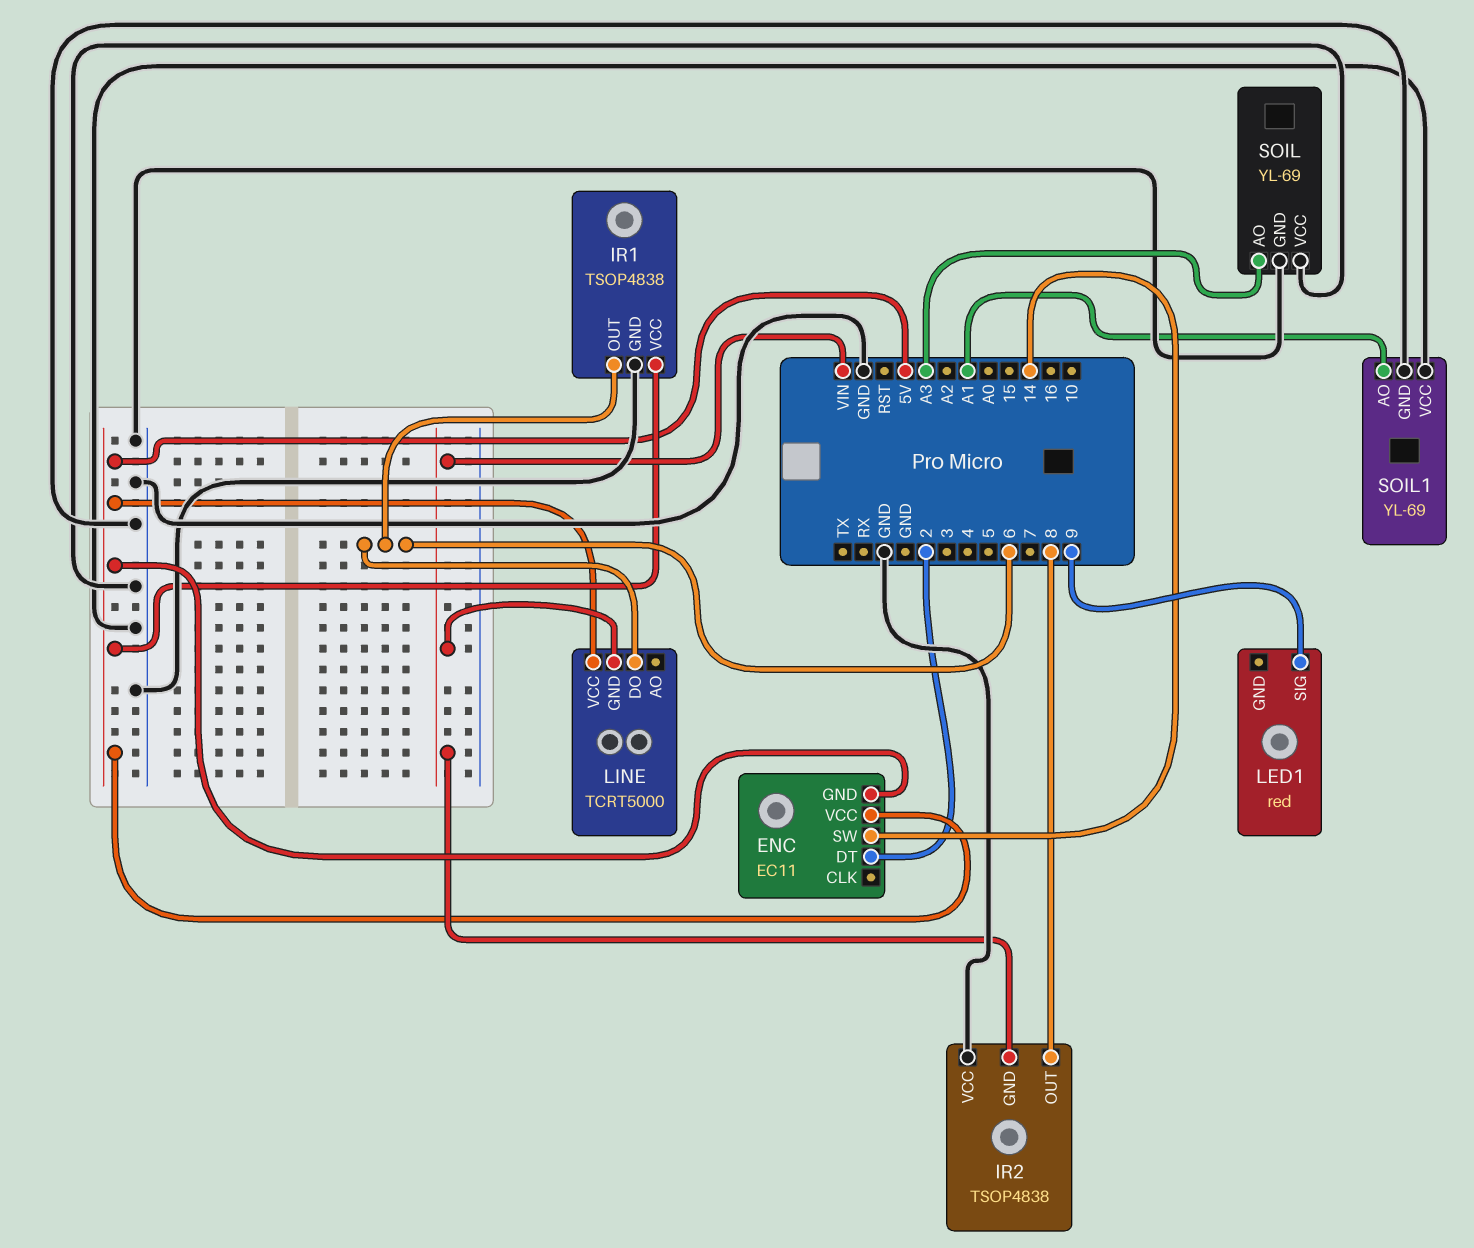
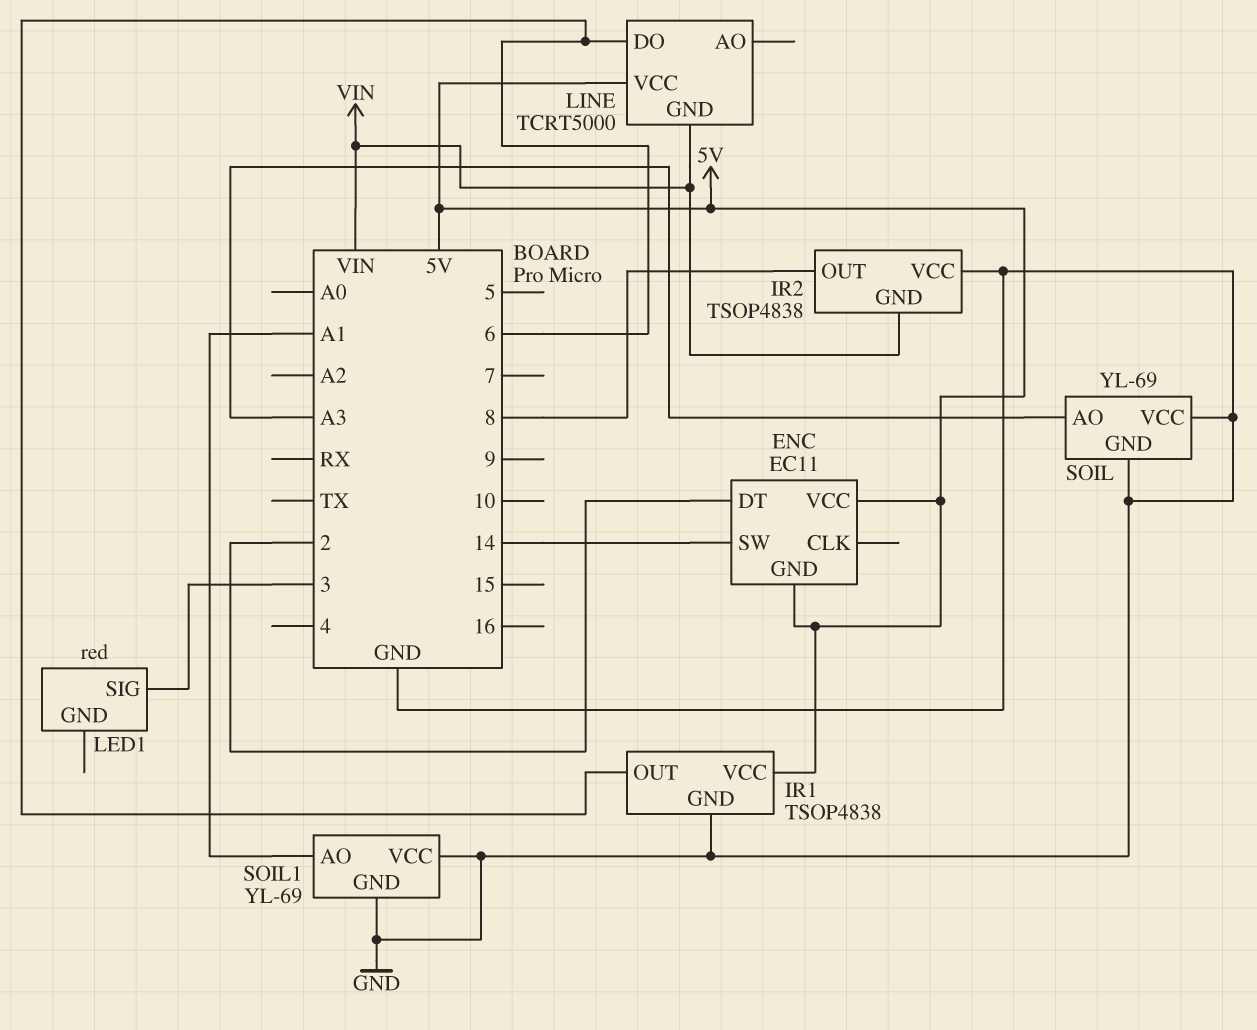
LED1 pin SIG: 9 -> 3

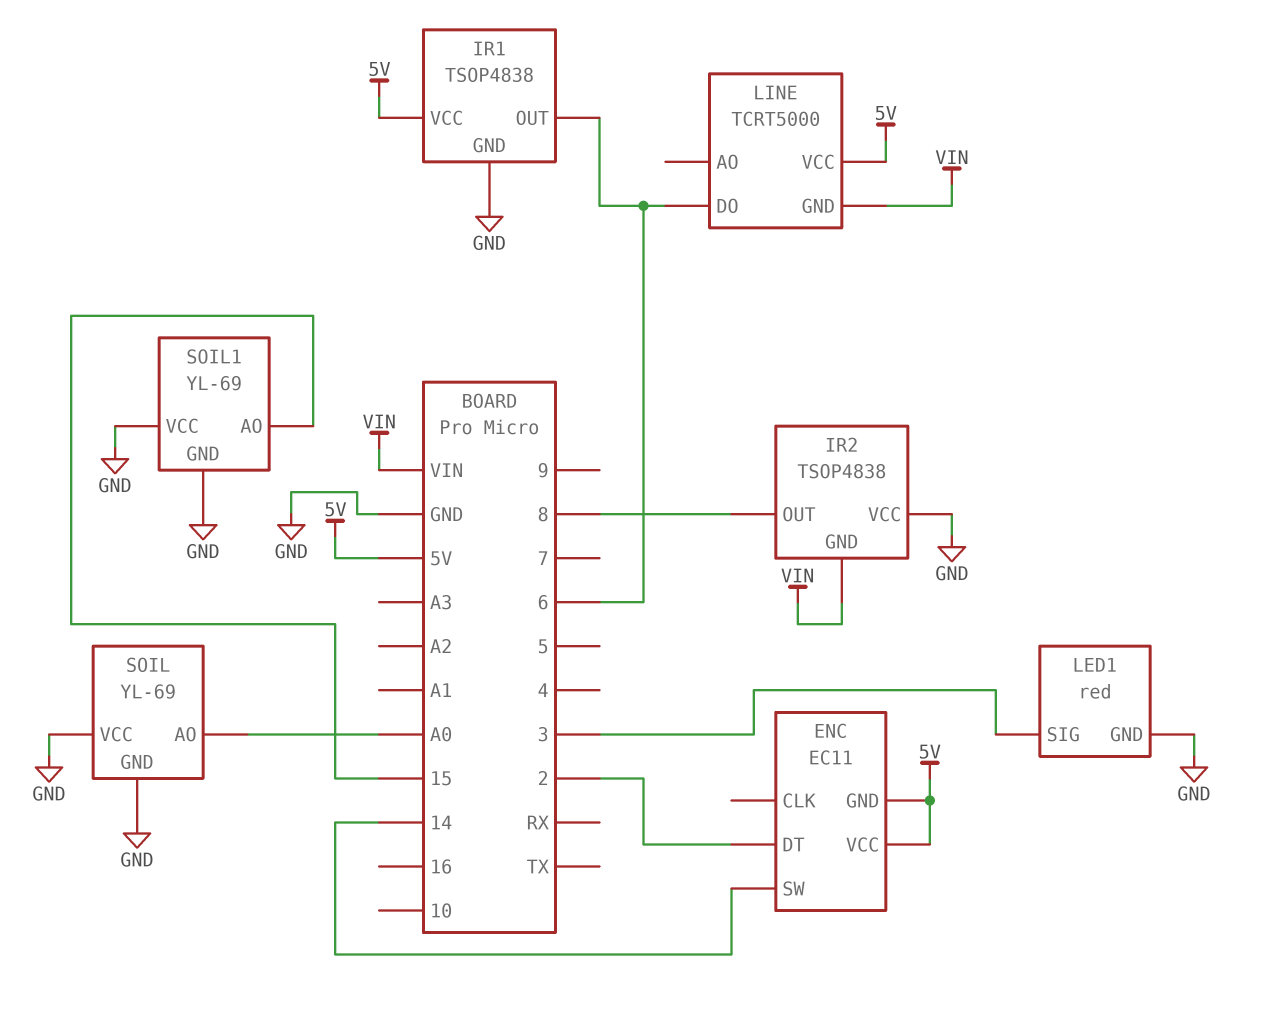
LED1 pin GND: none -> GND
SOIL pin AO: A3 -> A0
SOIL1 pin AO: A1 -> 15

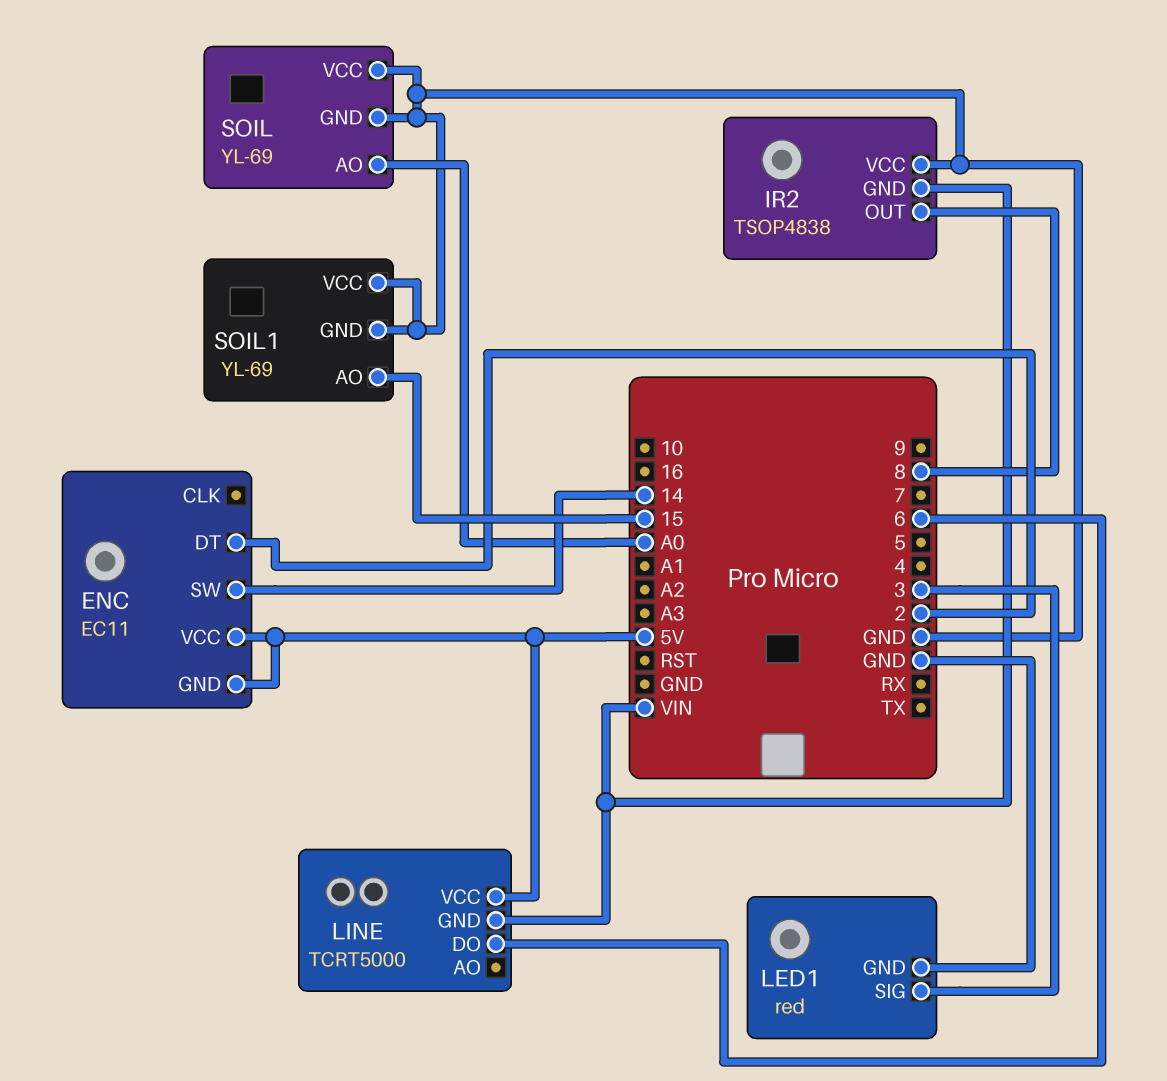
IR1: TSOP4838 -> none
IR1 pin GND: GND -> none
IR1 pin OUT: 6 -> none
IR1 pin VCC: 5V -> none

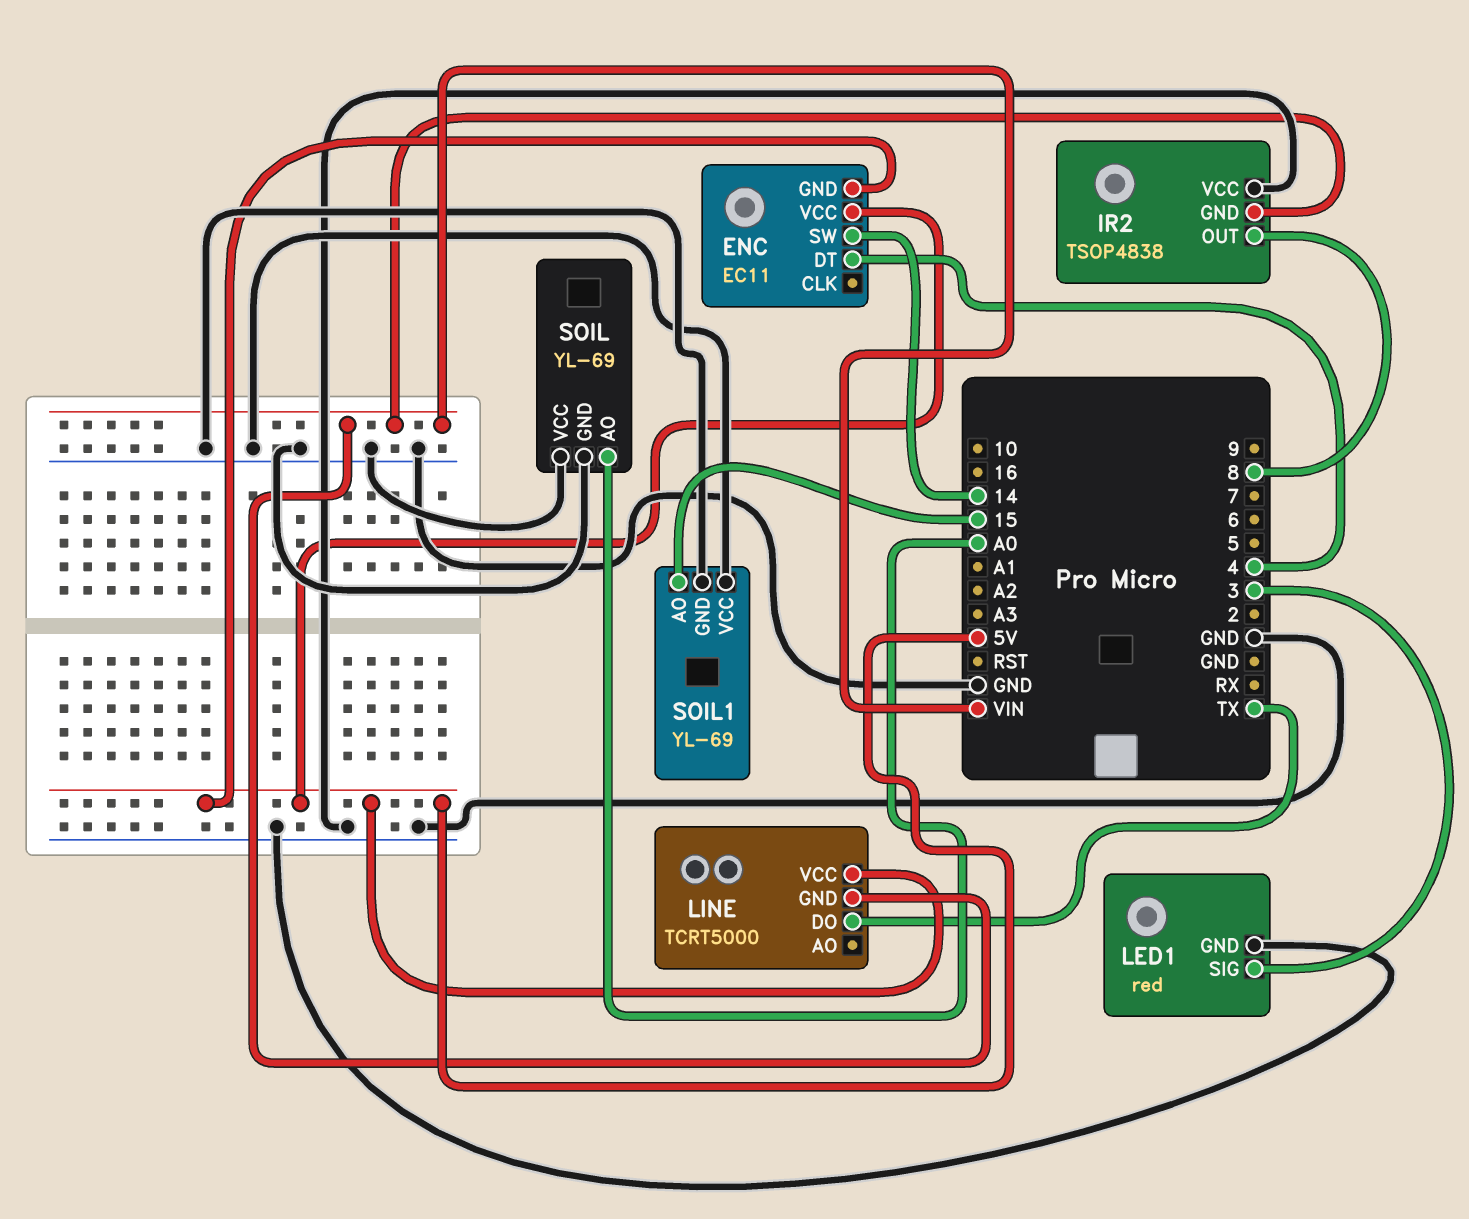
ENC pin DT: 2 -> 4
LINE pin DO: 6 -> TX

